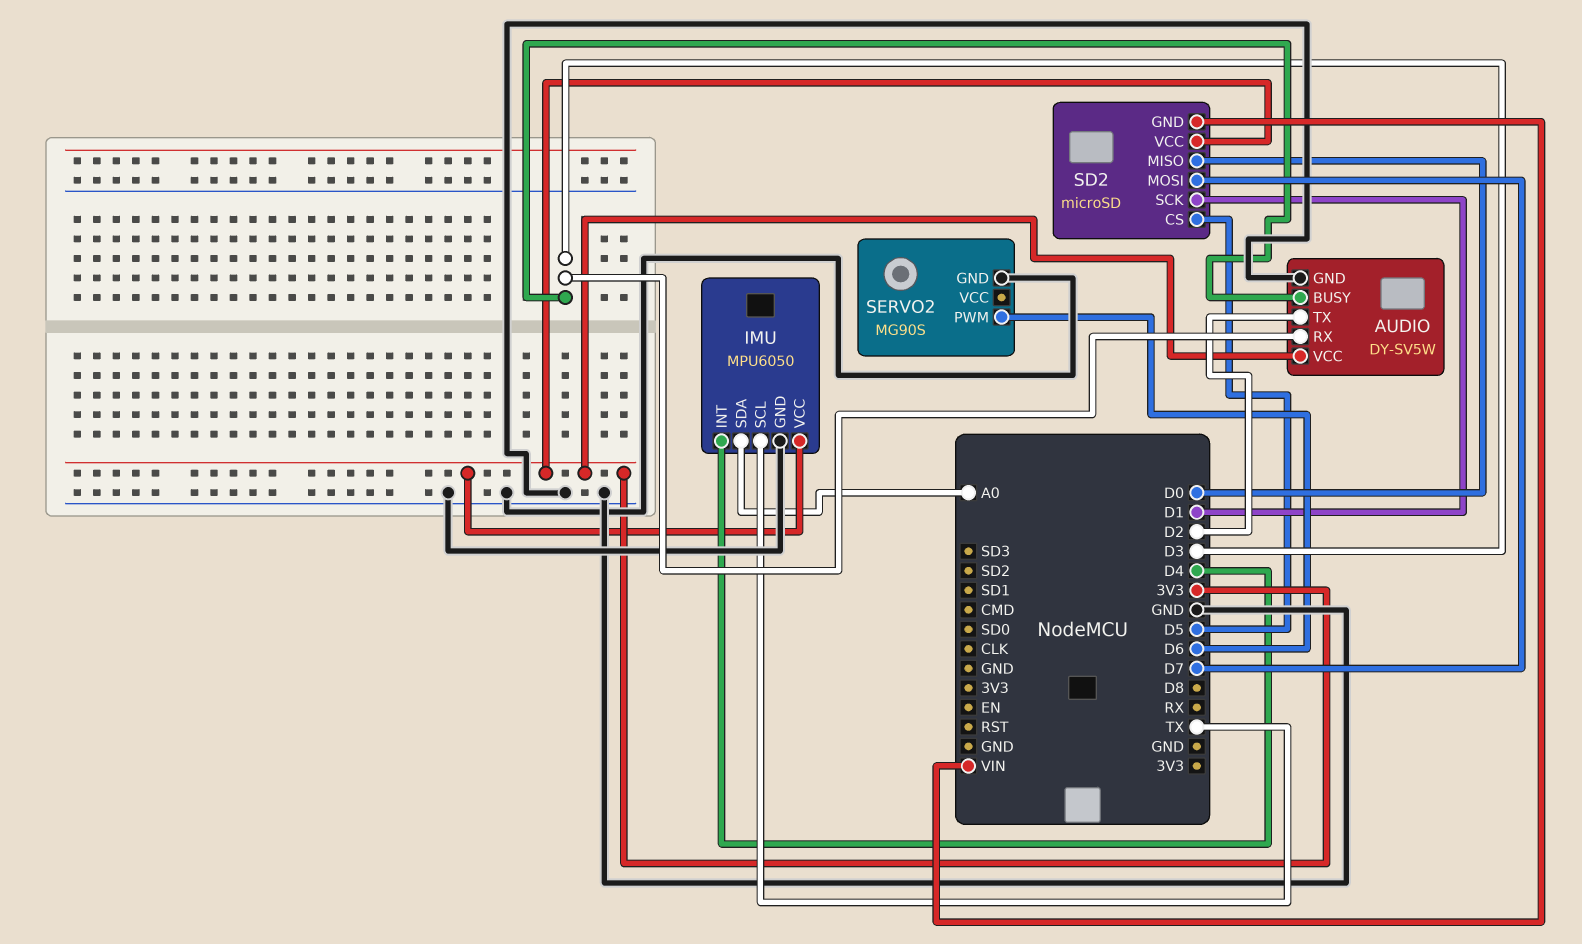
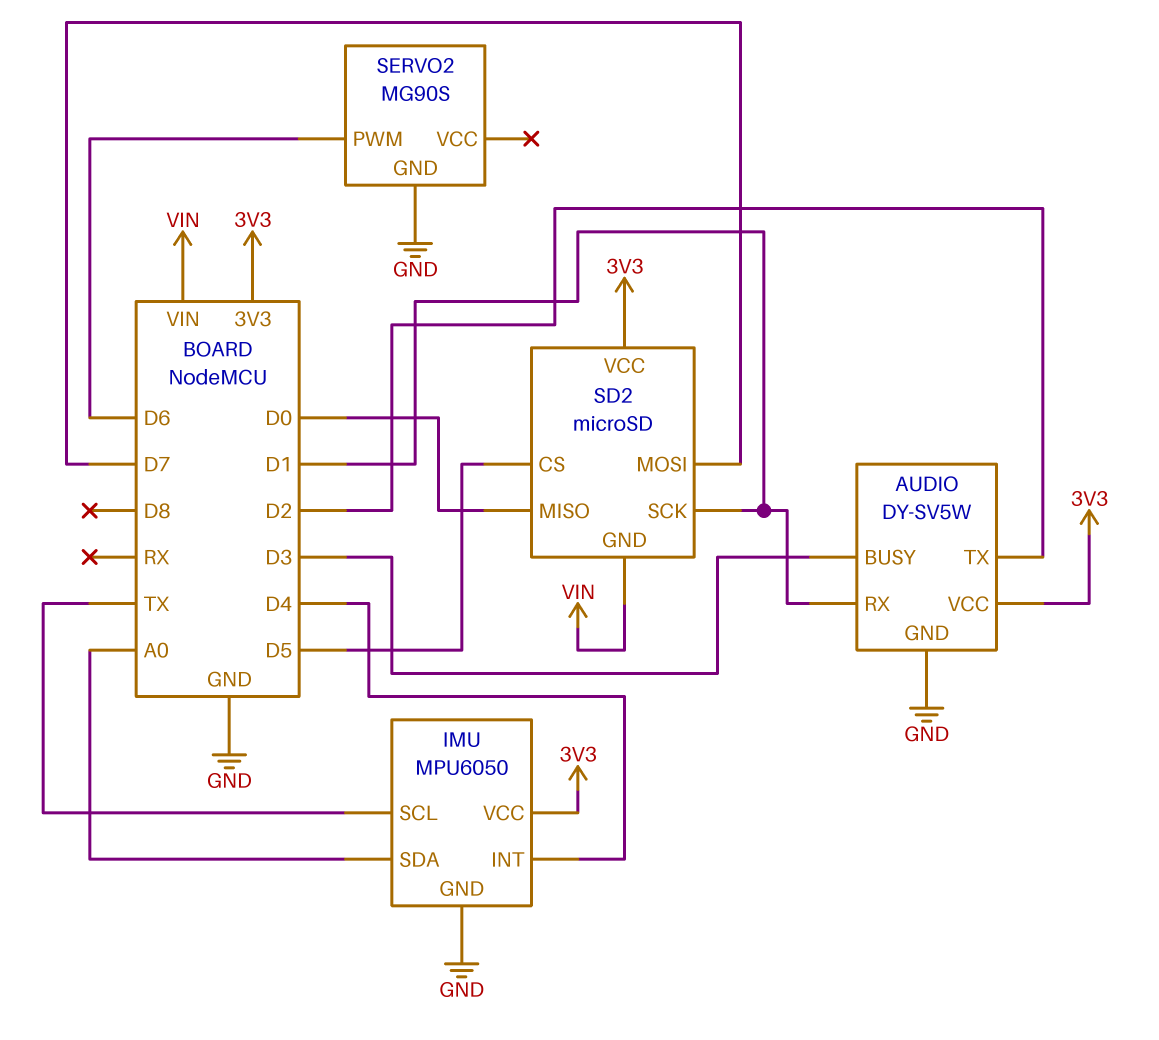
AUDIO pin RX: D3 -> D1

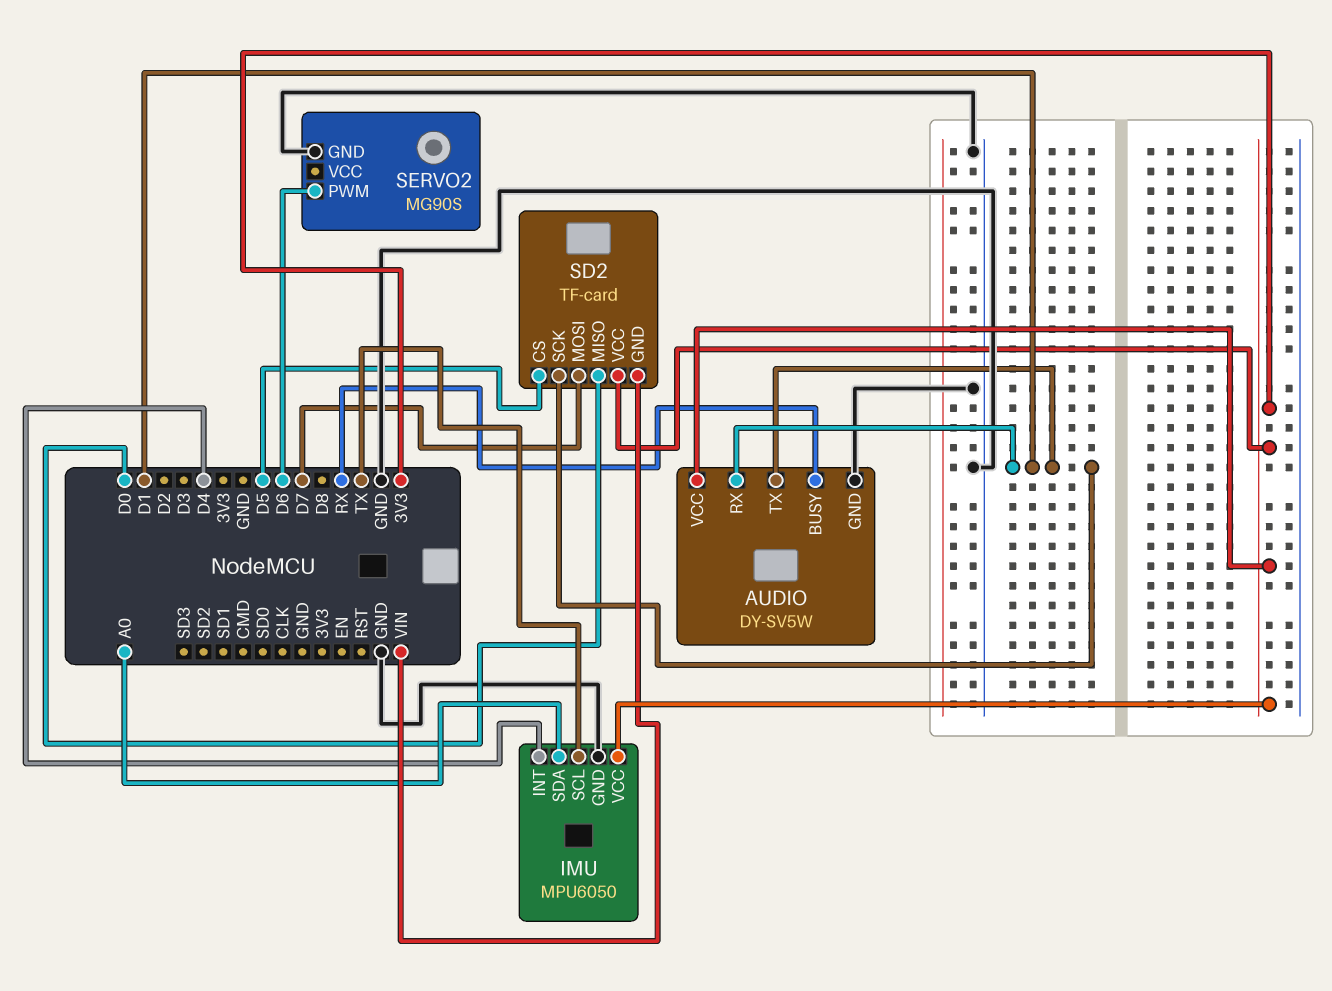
AUDIO pin BUSY: D3 -> RX
AUDIO pin TX: D2 -> D1
SD2: microSD -> TF-card

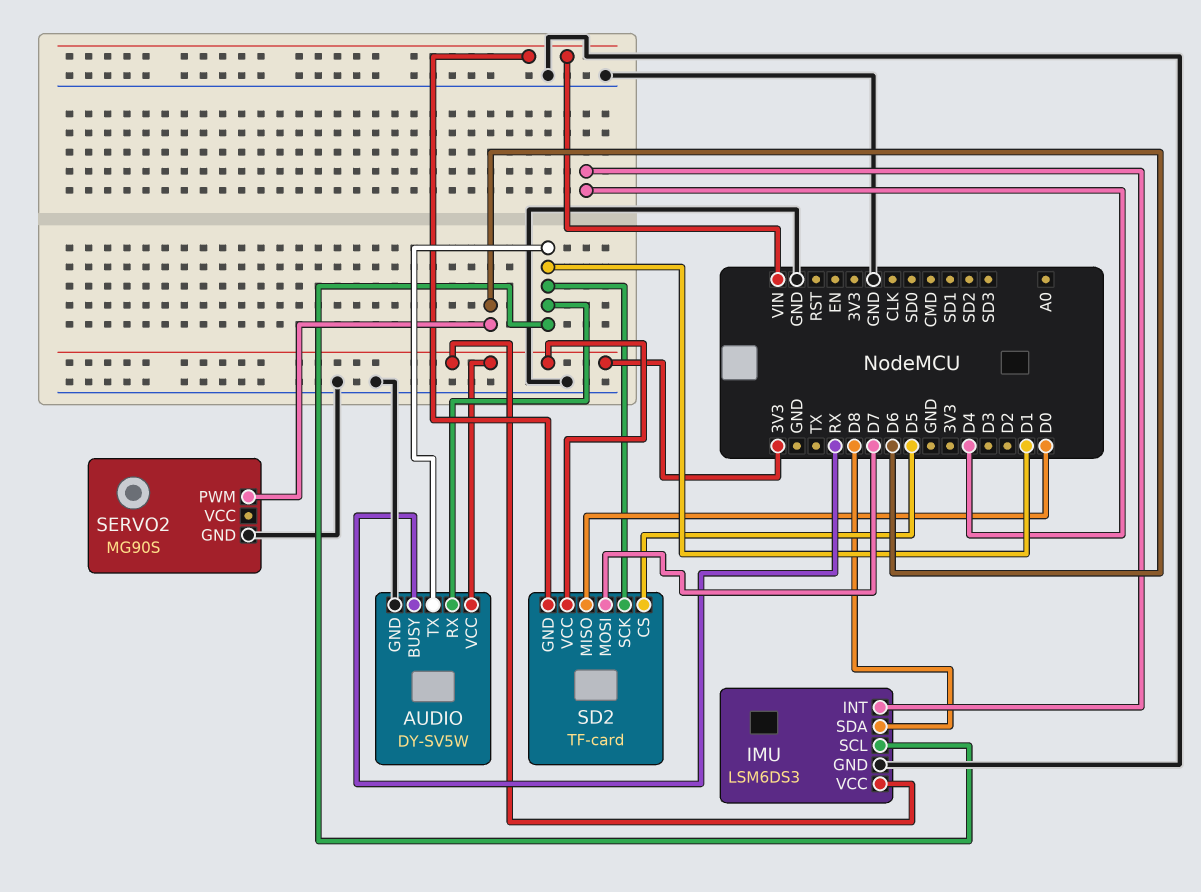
IMU: MPU6050 -> LSM6DS3
IMU pin SCL: TX -> D1
IMU pin SDA: A0 -> D8

